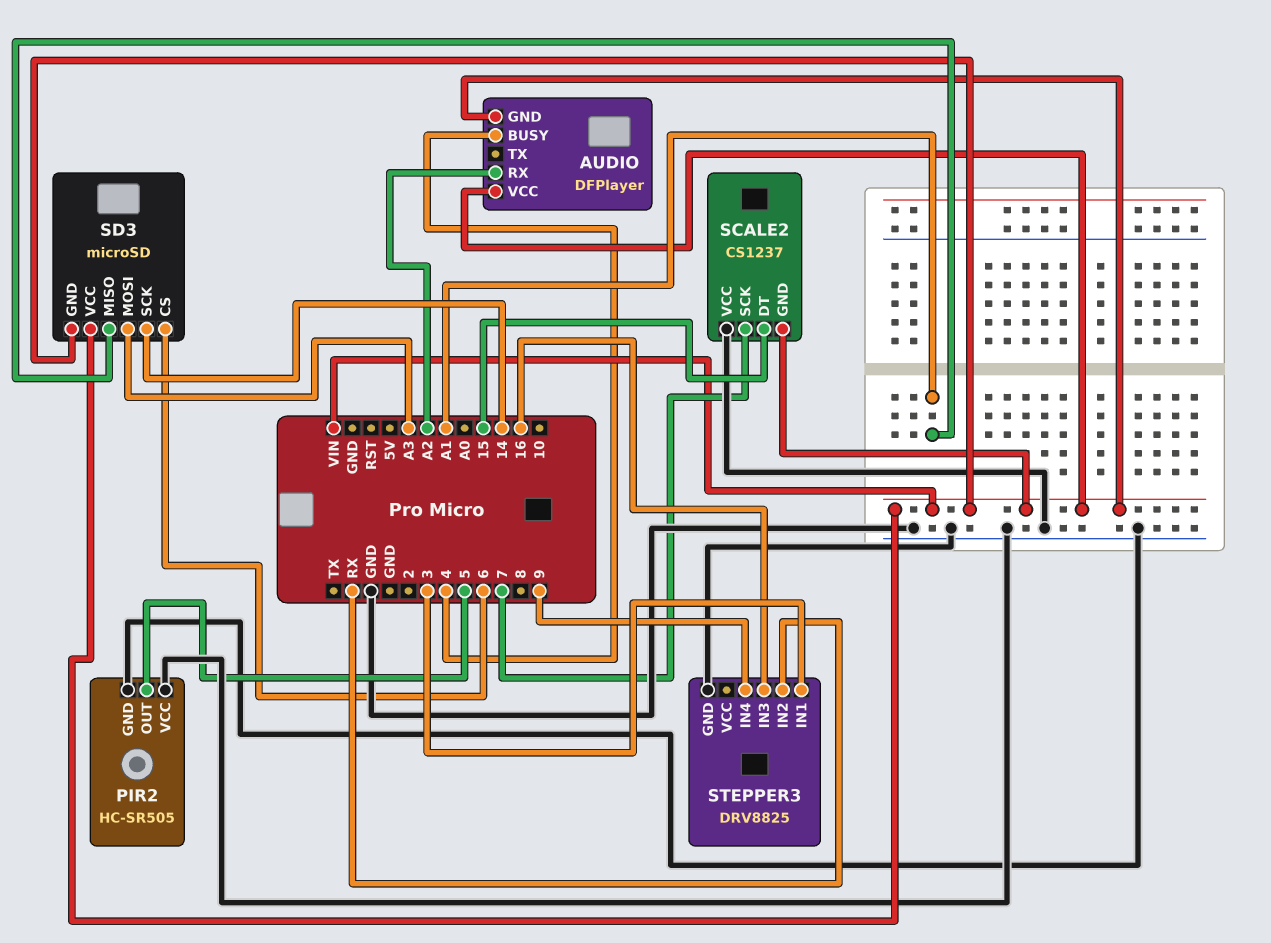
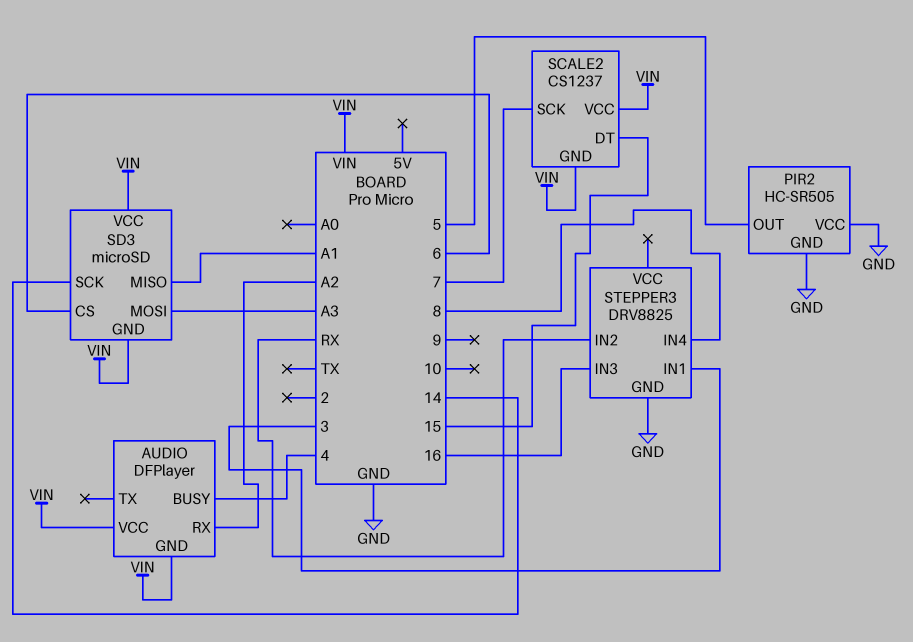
SCALE2 pin VCC: GND -> VIN
STEPPER3 pin IN4: 9 -> 8

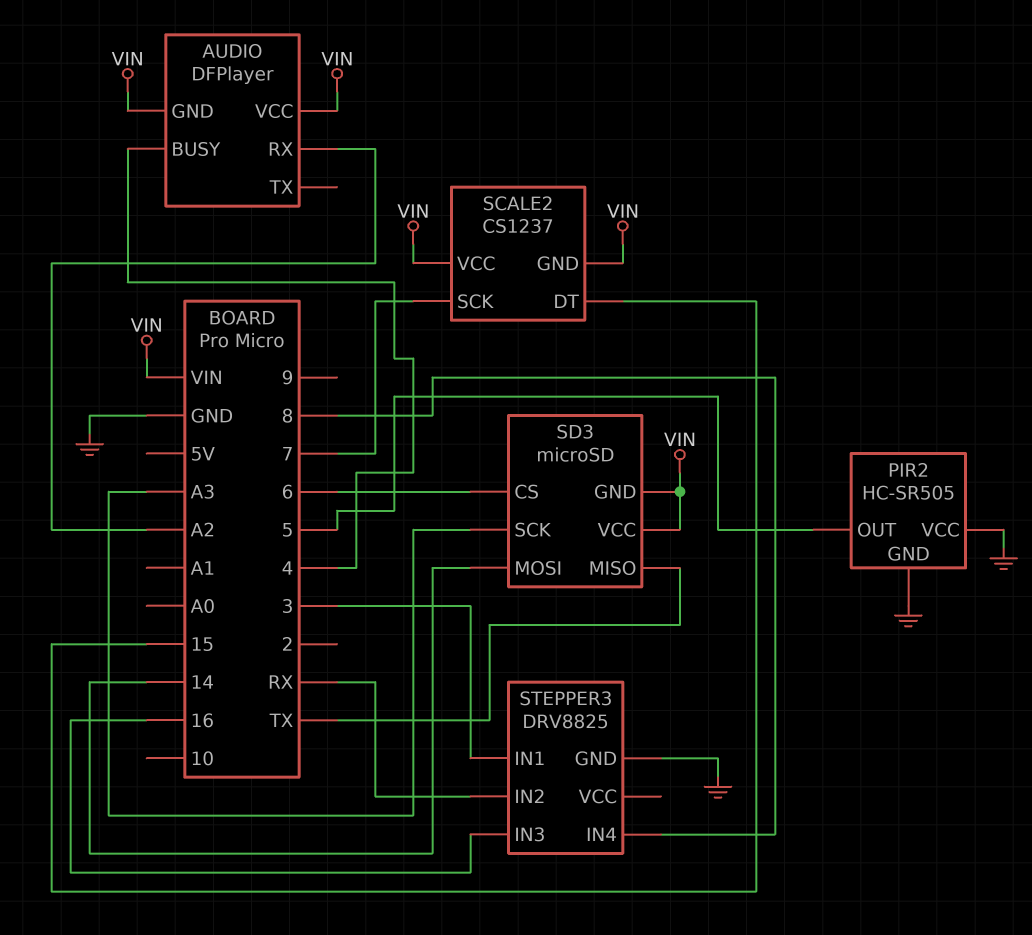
SD3 pin MISO: A1 -> TX
SD3 pin MOSI: A3 -> 14
SD3 pin SCK: 14 -> A3

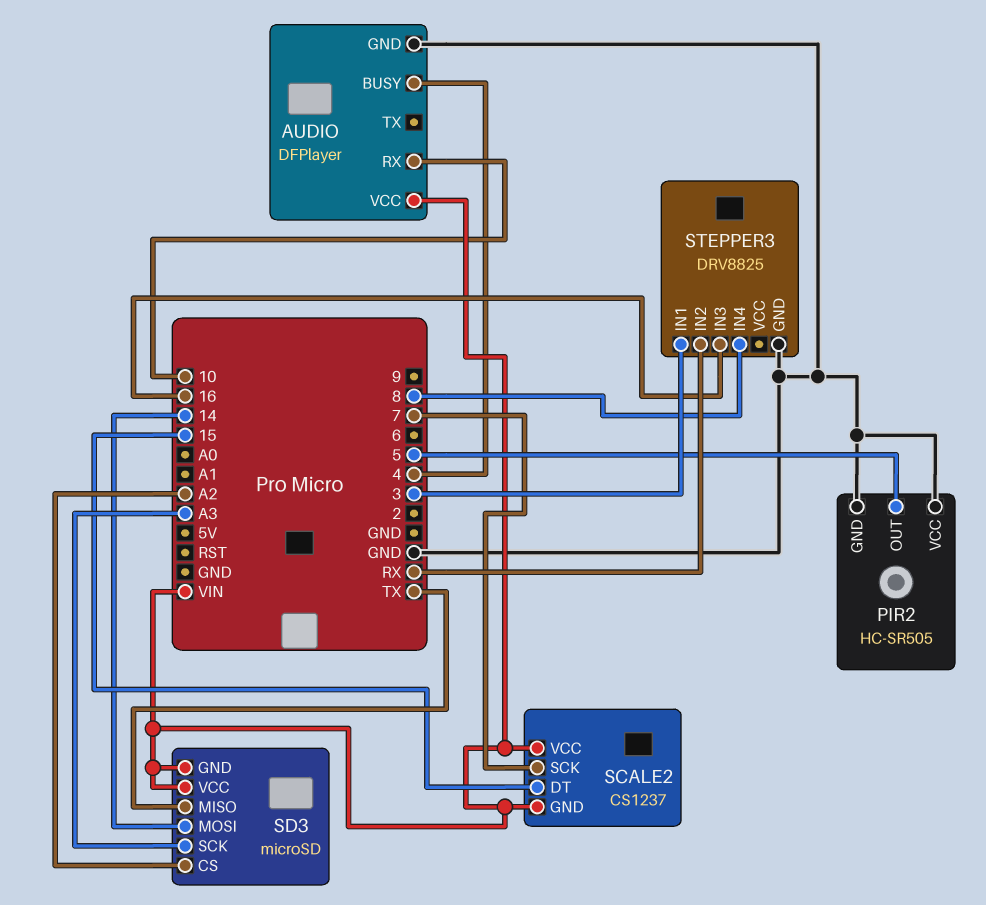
AUDIO pin GND: VIN -> GND
AUDIO pin RX: A2 -> 10
SD3 pin CS: 6 -> A2

